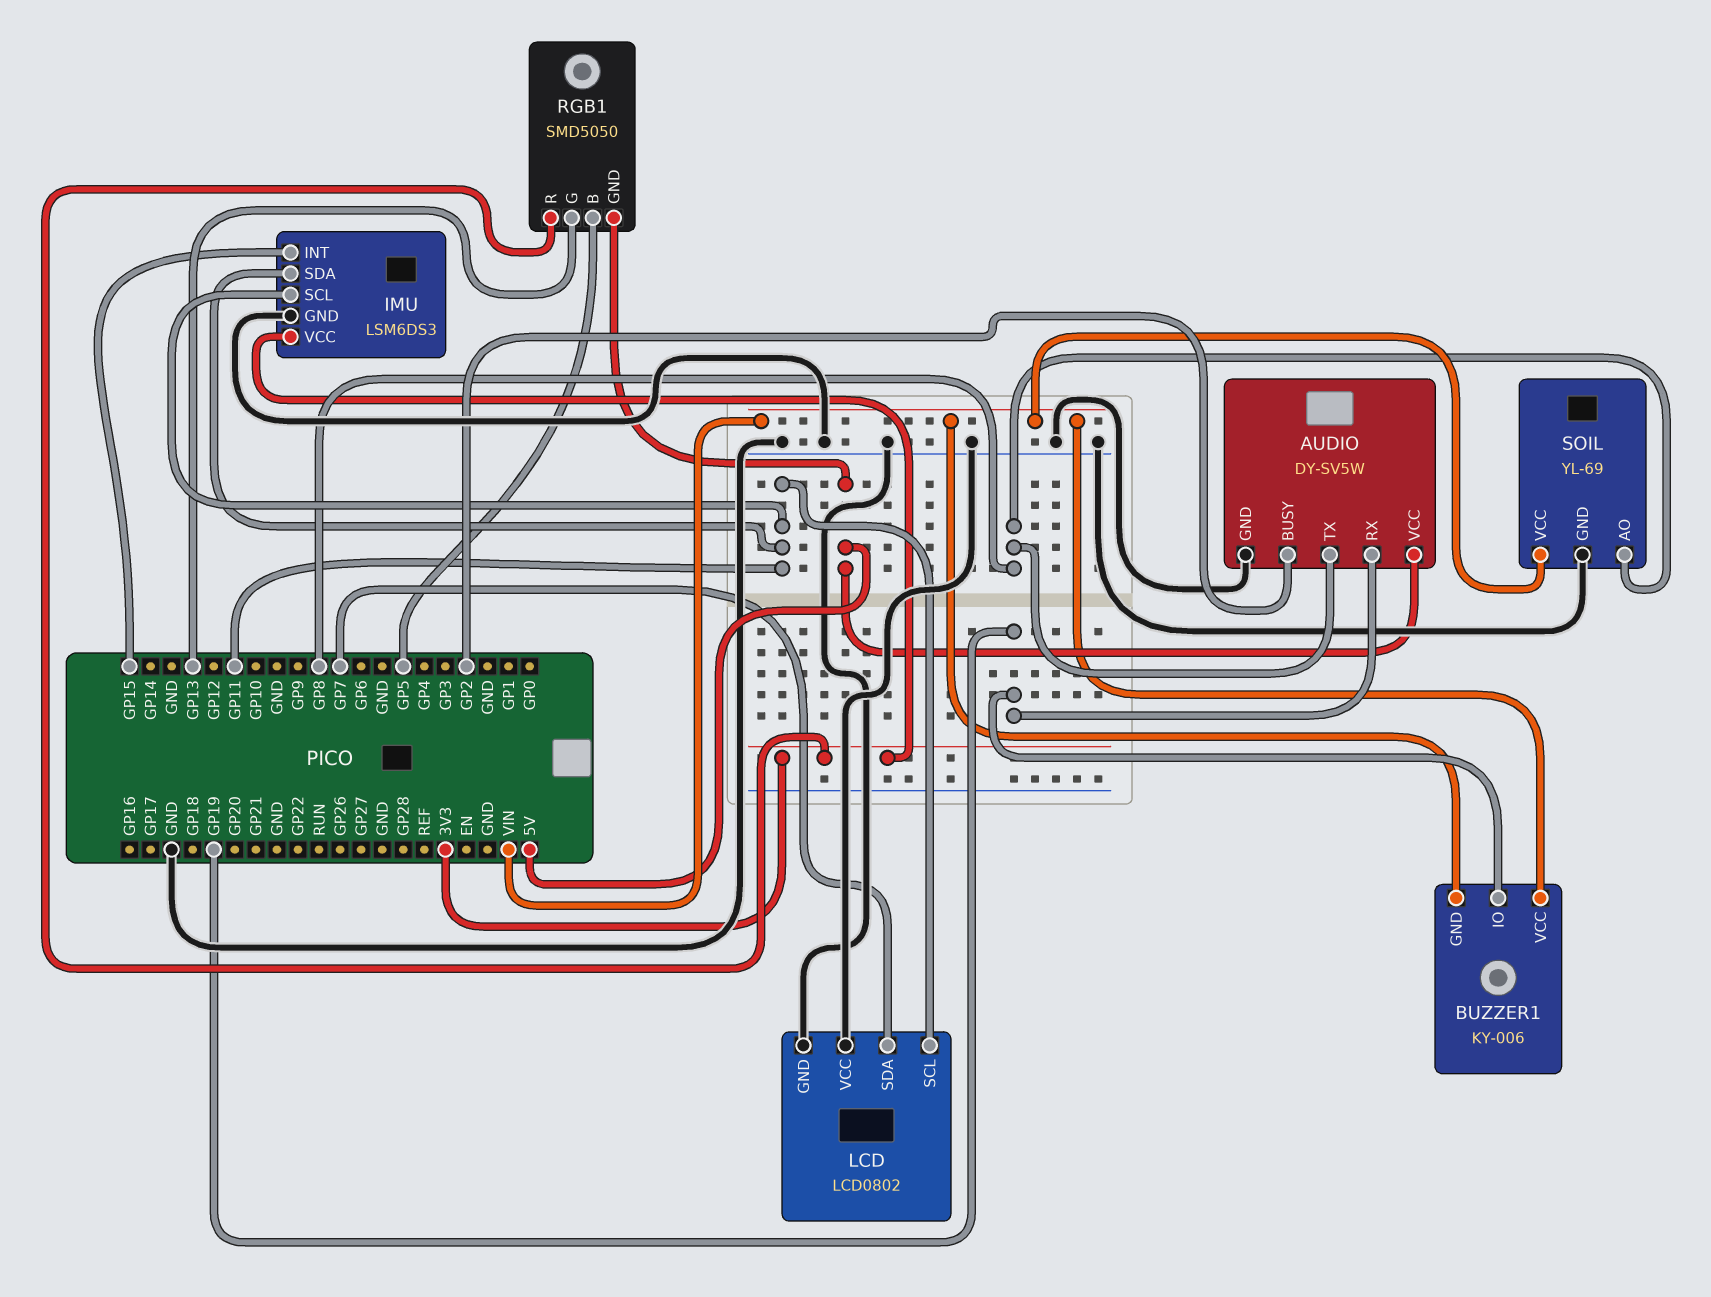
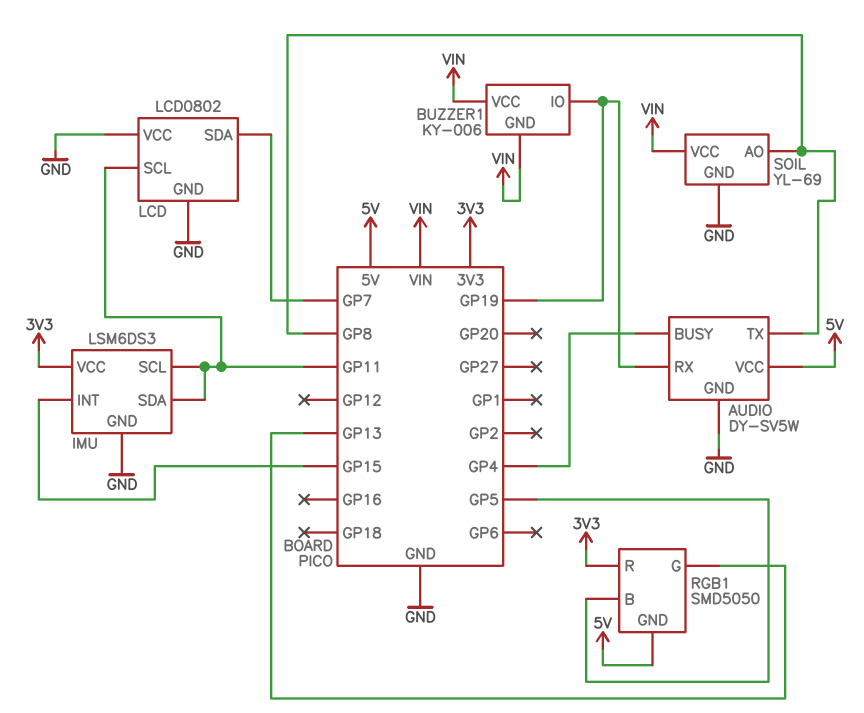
AUDIO pin BUSY: GP2 -> GP4

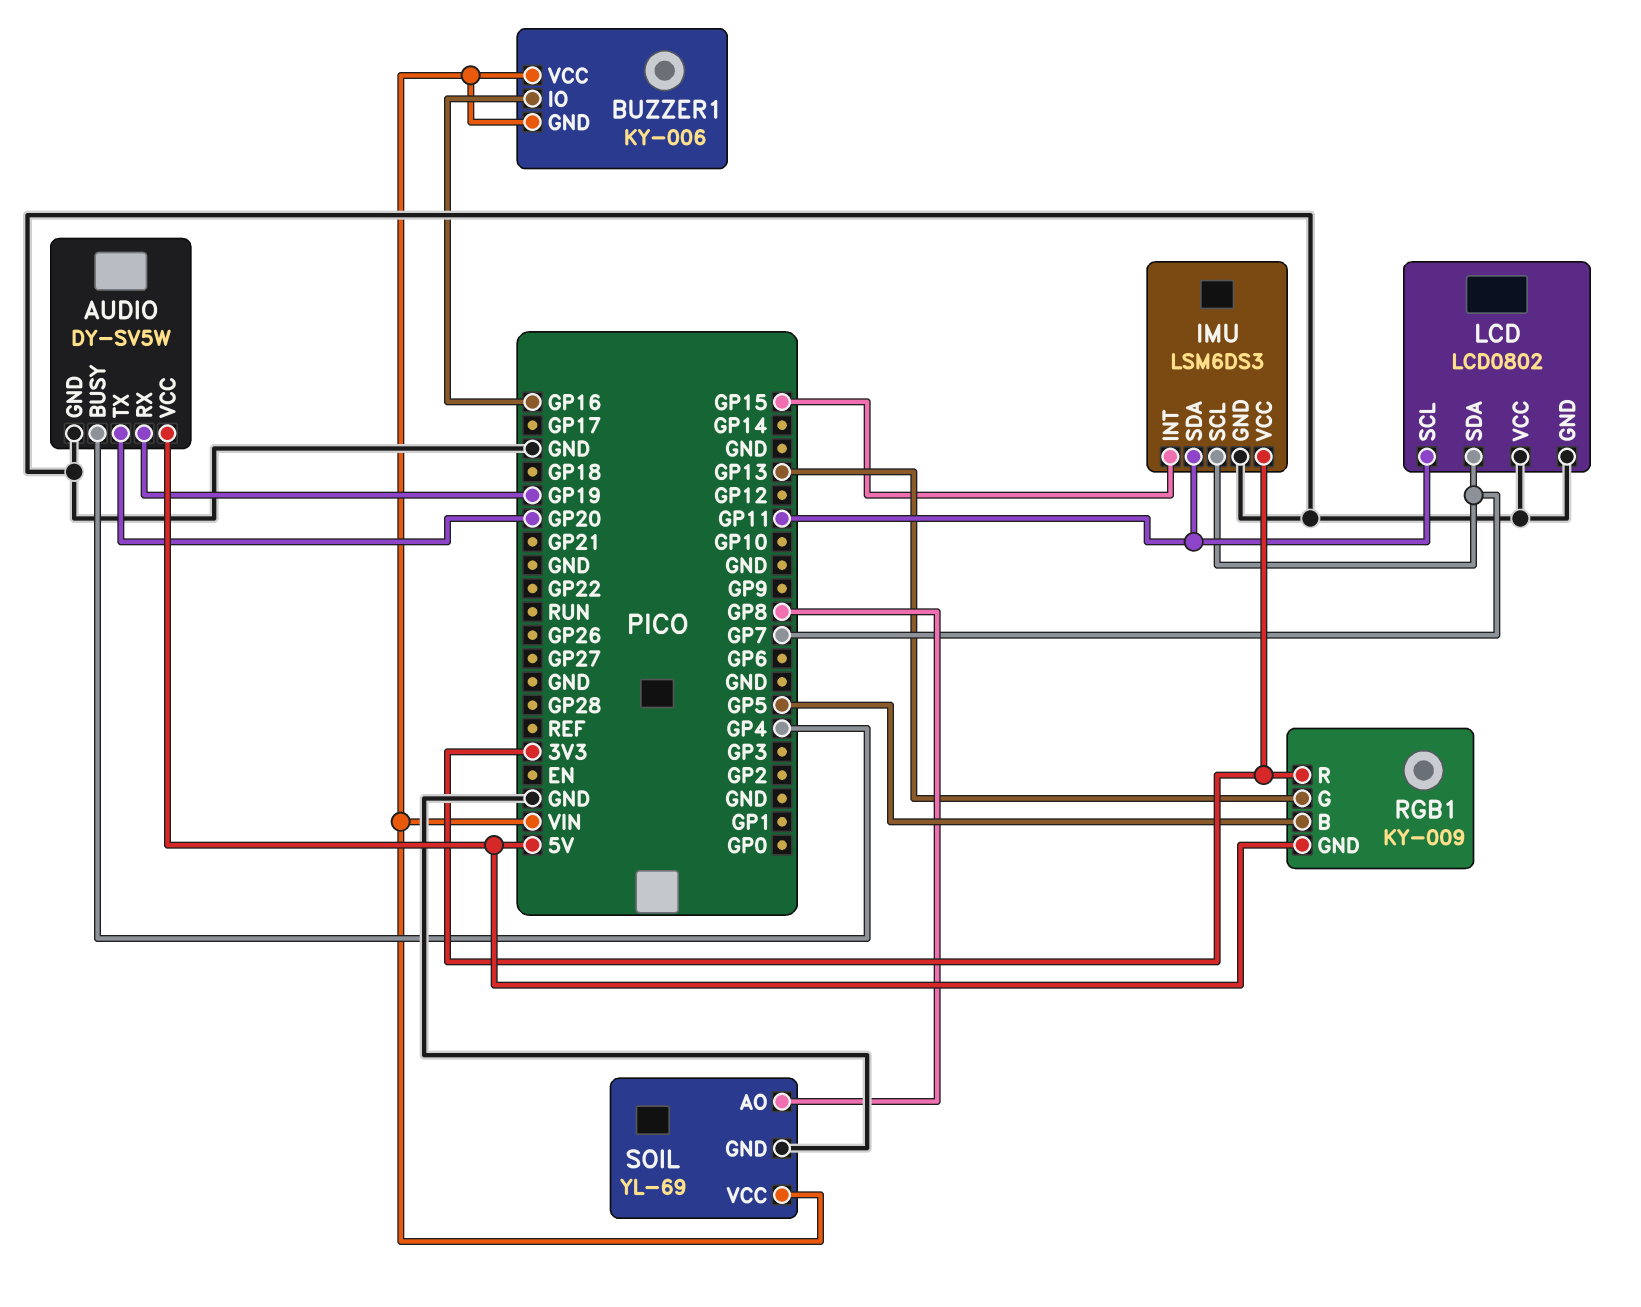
AUDIO pin TX: GP8 -> GP20
BUZZER1 pin IO: GP19 -> GP16
IMU pin SCL: GP11 -> GP7
RGB1: SMD5050 -> KY-009

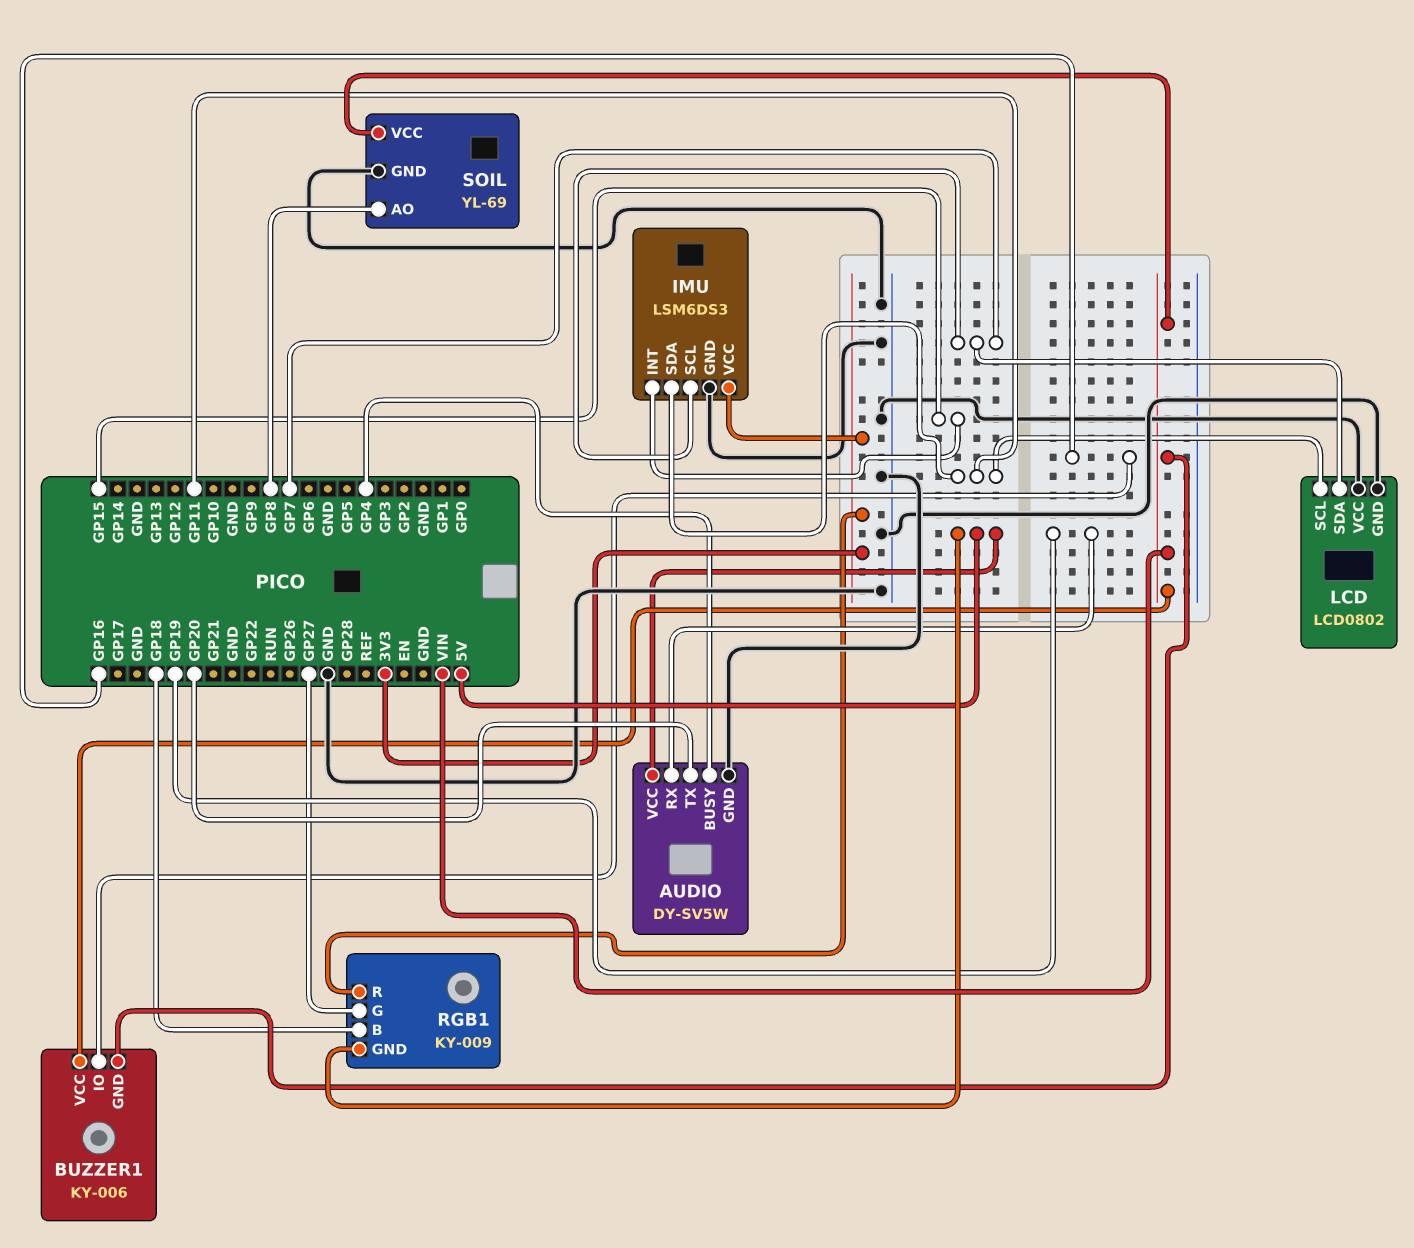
RGB1 pin B: GP5 -> GP18
RGB1 pin G: GP13 -> GP27

